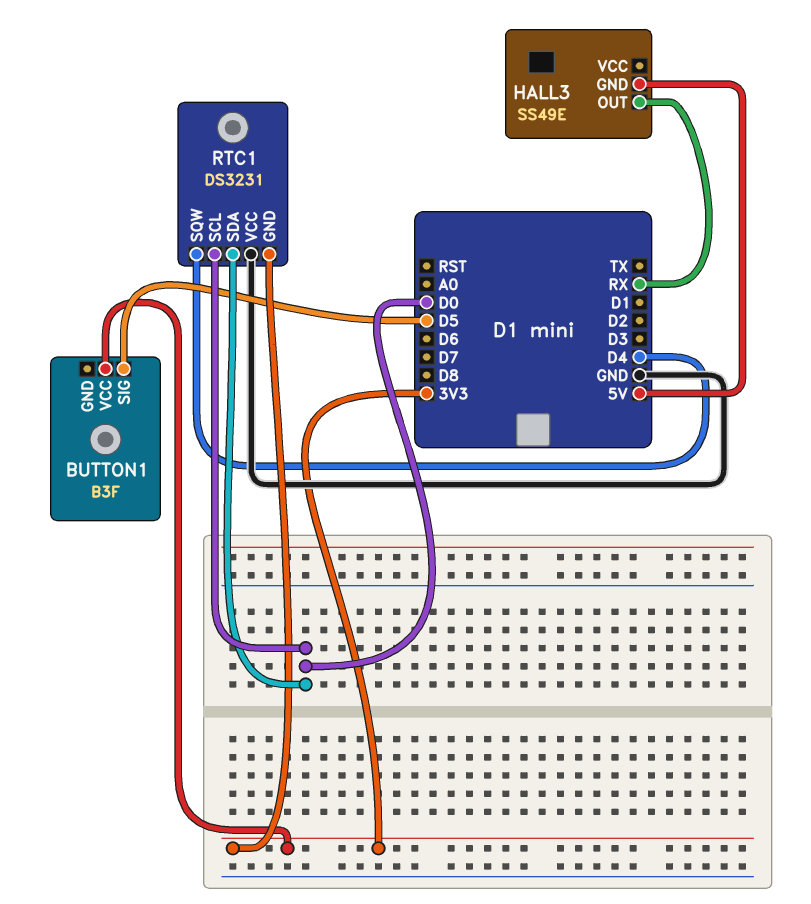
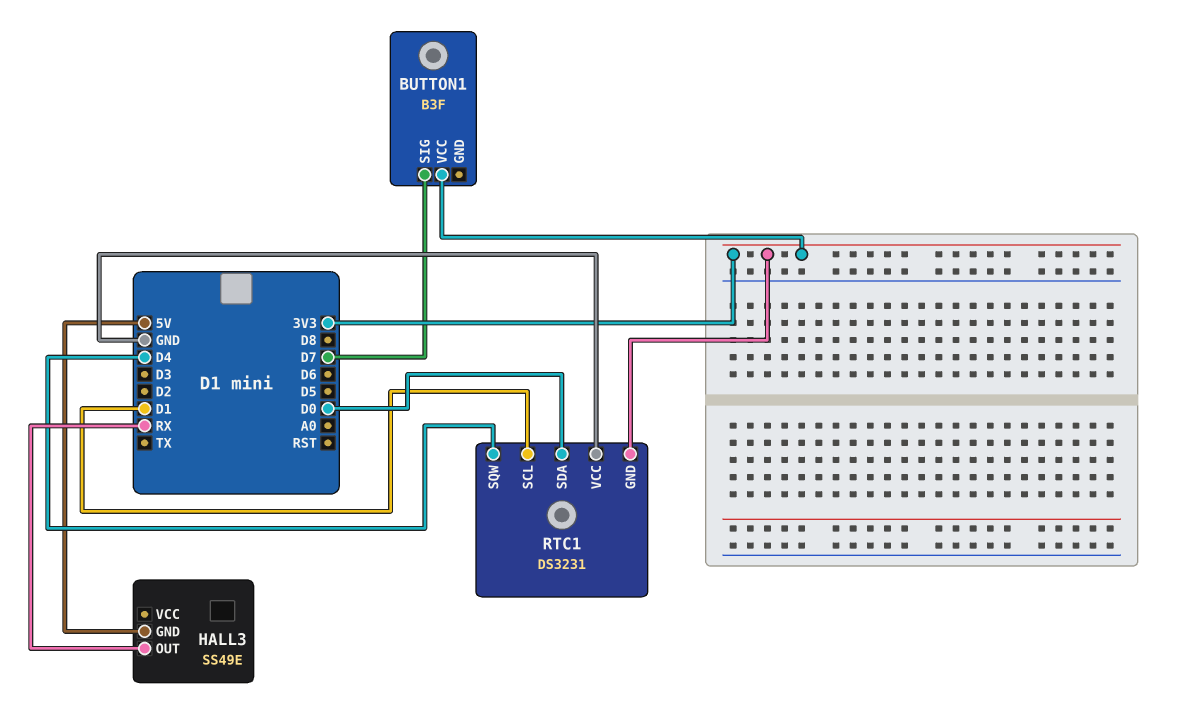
BUTTON1 pin SIG: D5 -> D7
RTC1 pin SCL: D0 -> D1

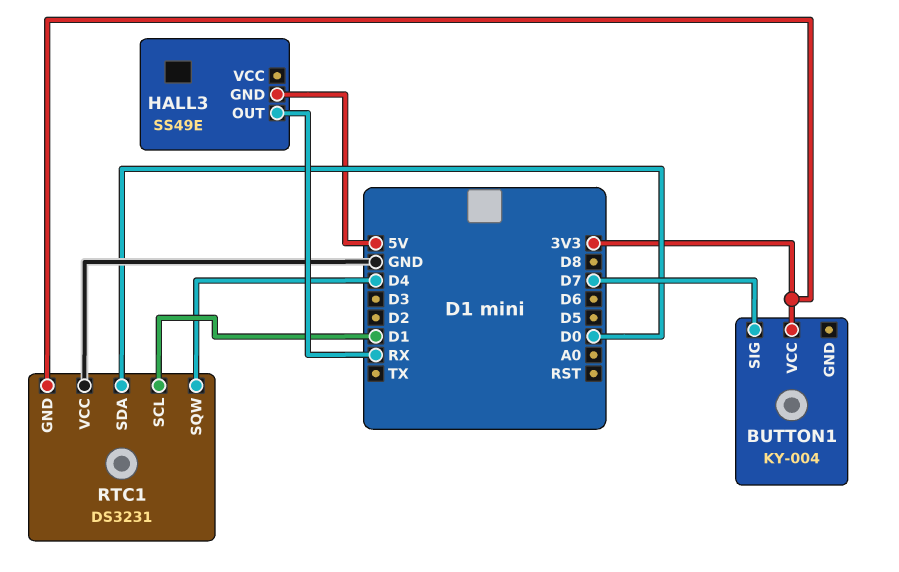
BUTTON1: B3F -> KY-004

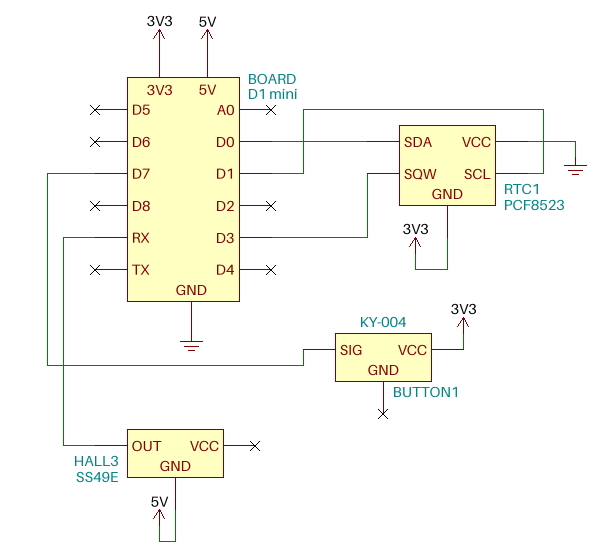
RTC1: DS3231 -> PCF8523
RTC1 pin SQW: D4 -> D3

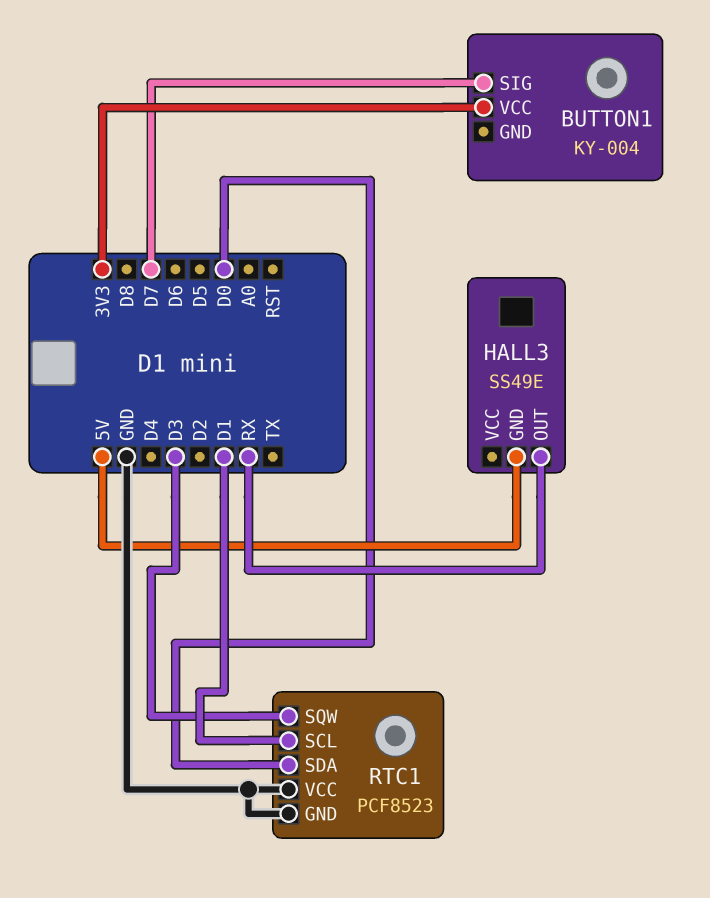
RTC1 pin GND: 3V3 -> GND

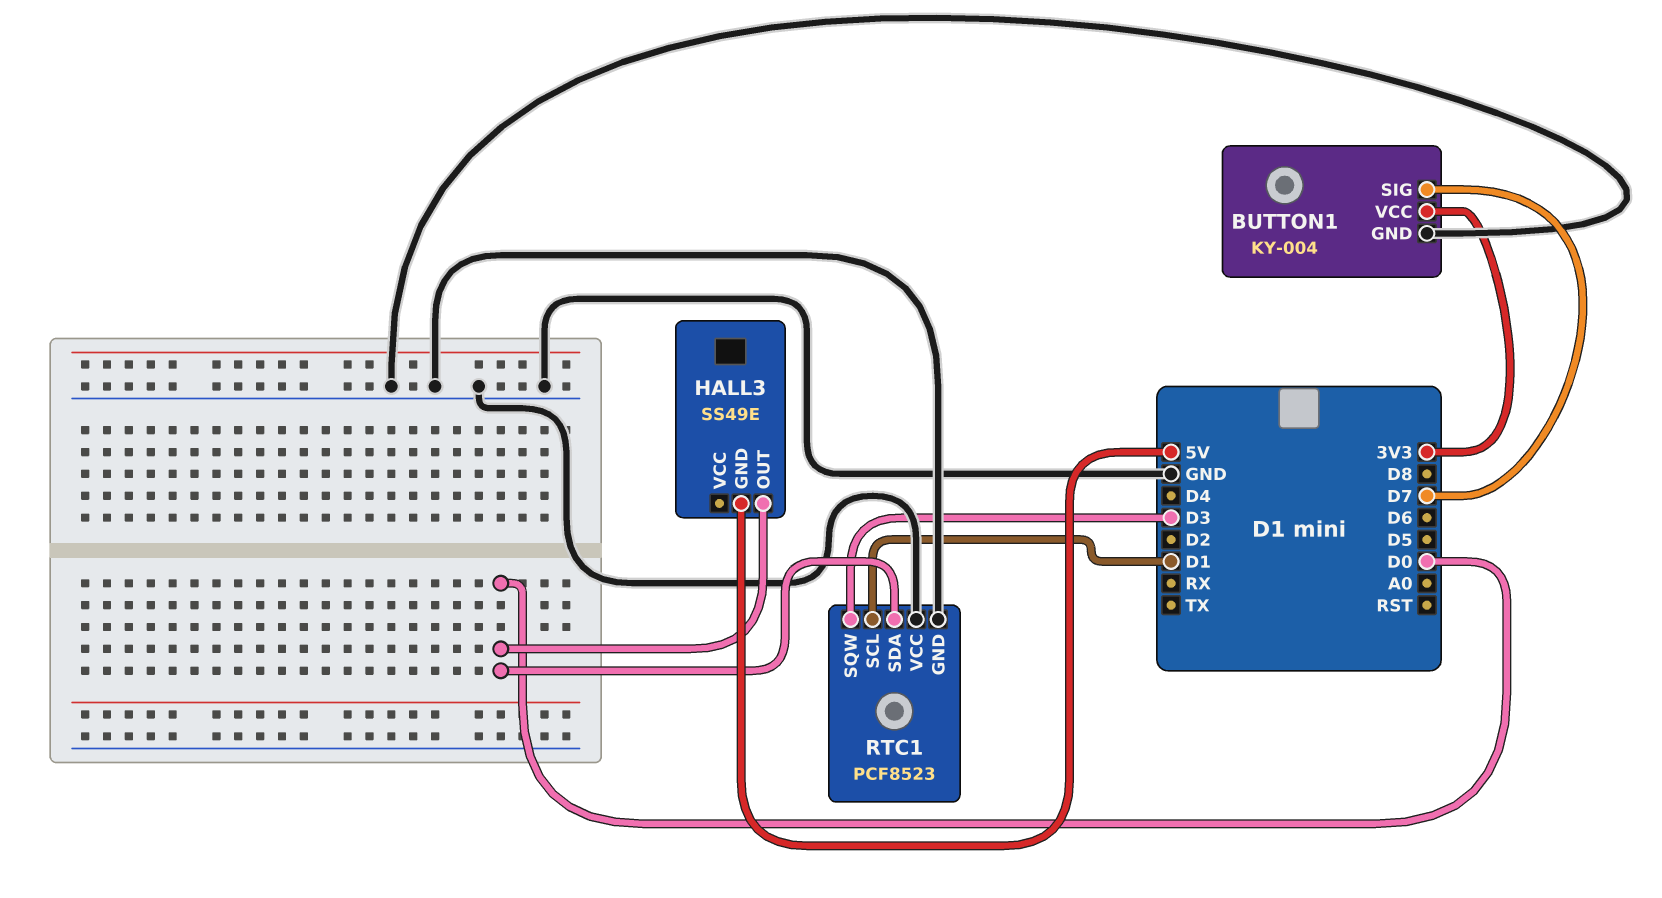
BUTTON1 pin GND: none -> GND
HALL3 pin OUT: RX -> D0

